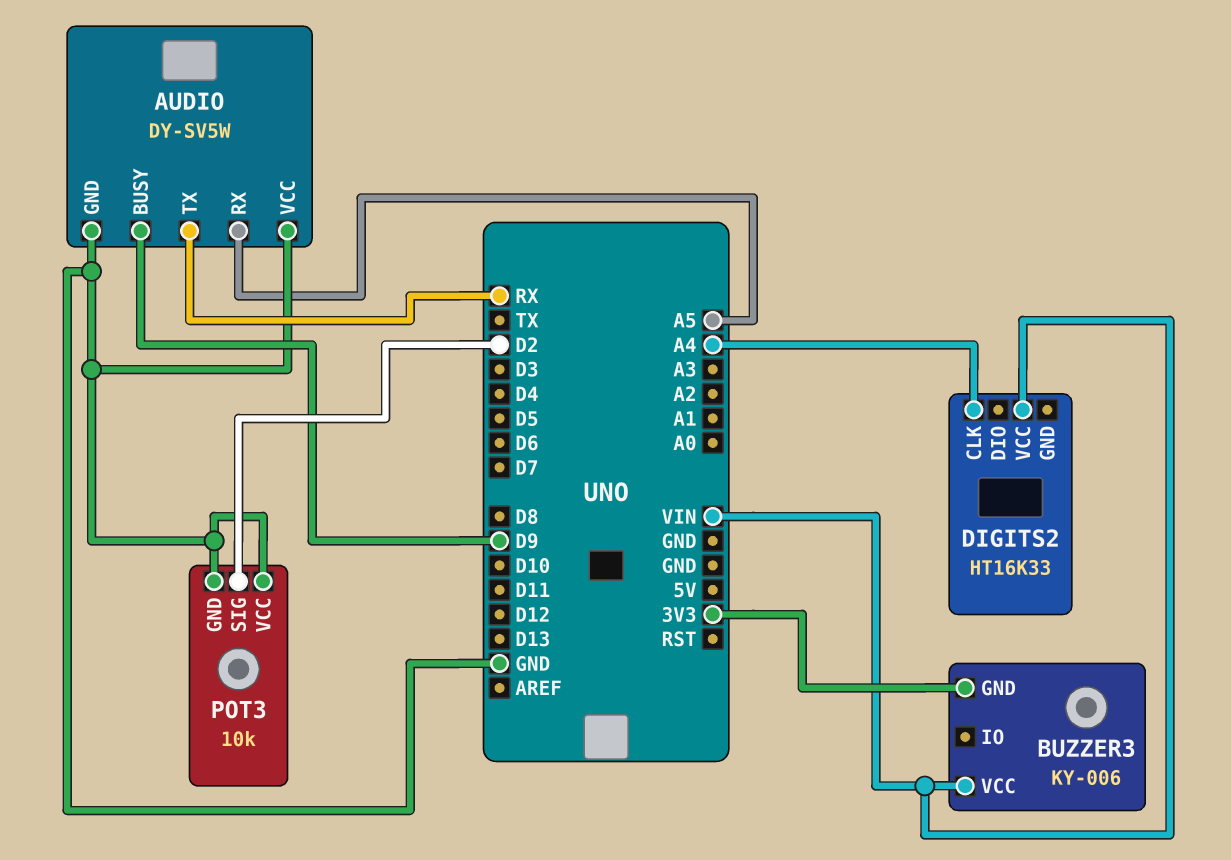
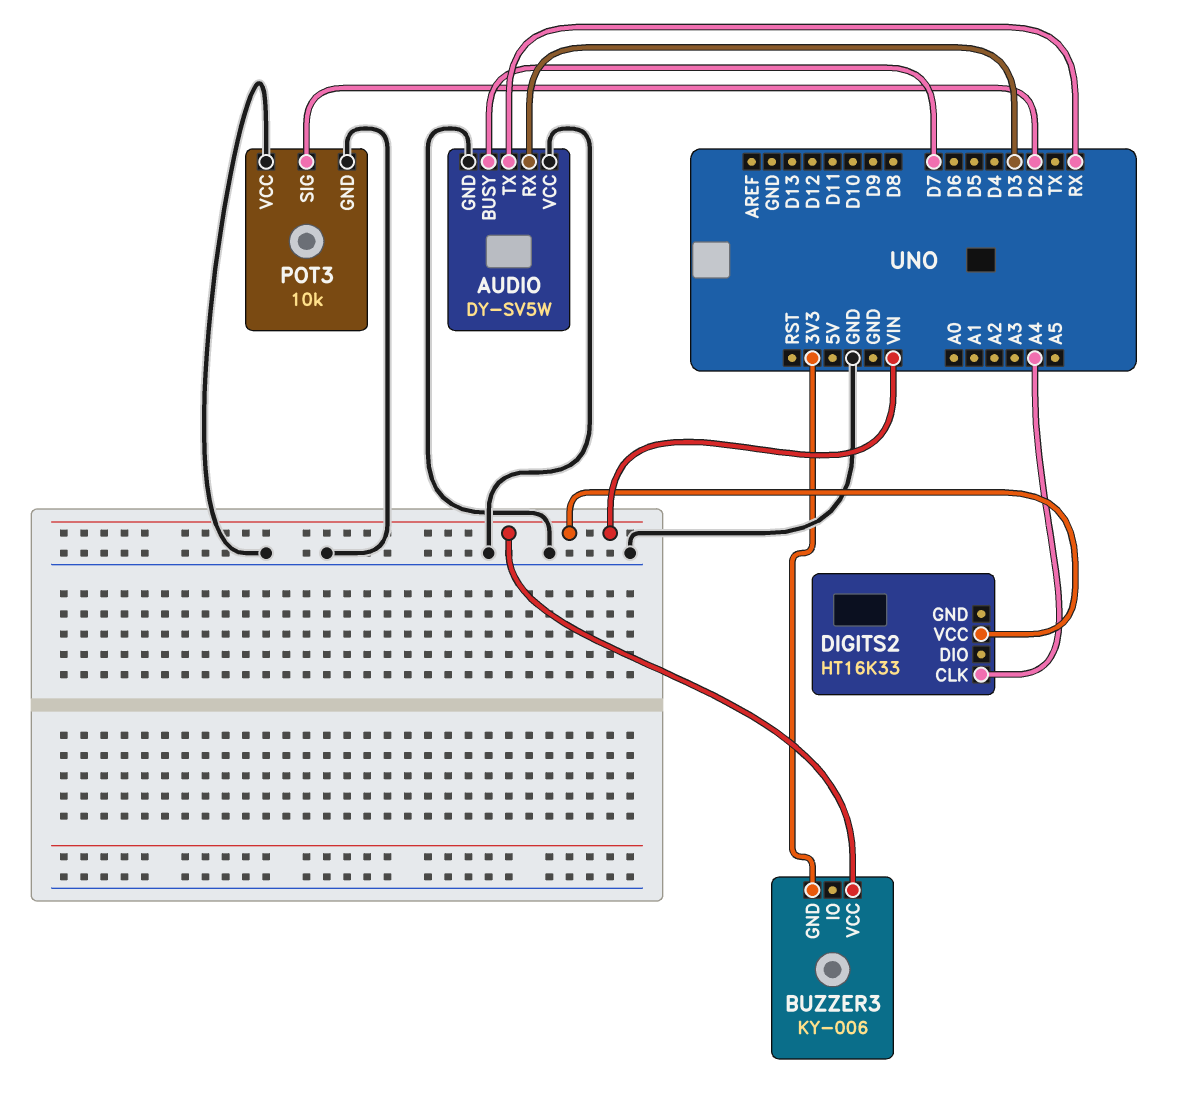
AUDIO pin BUSY: D9 -> D7
AUDIO pin RX: A5 -> D3

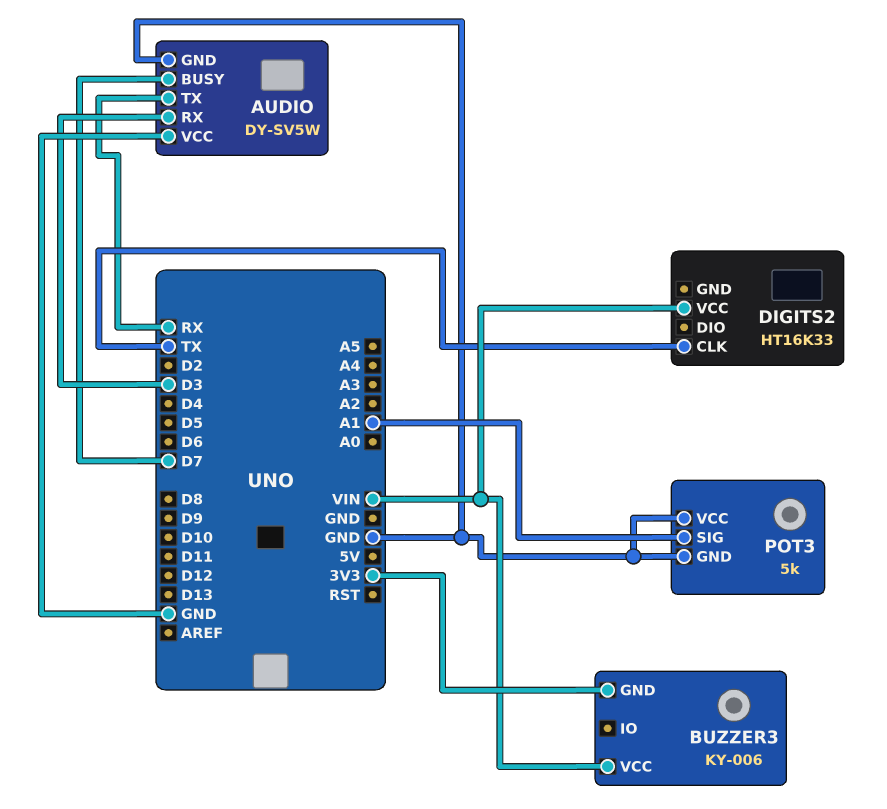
DIGITS2 pin CLK: A4 -> TX
POT3: 10k -> 5k
POT3 pin SIG: D2 -> A1

